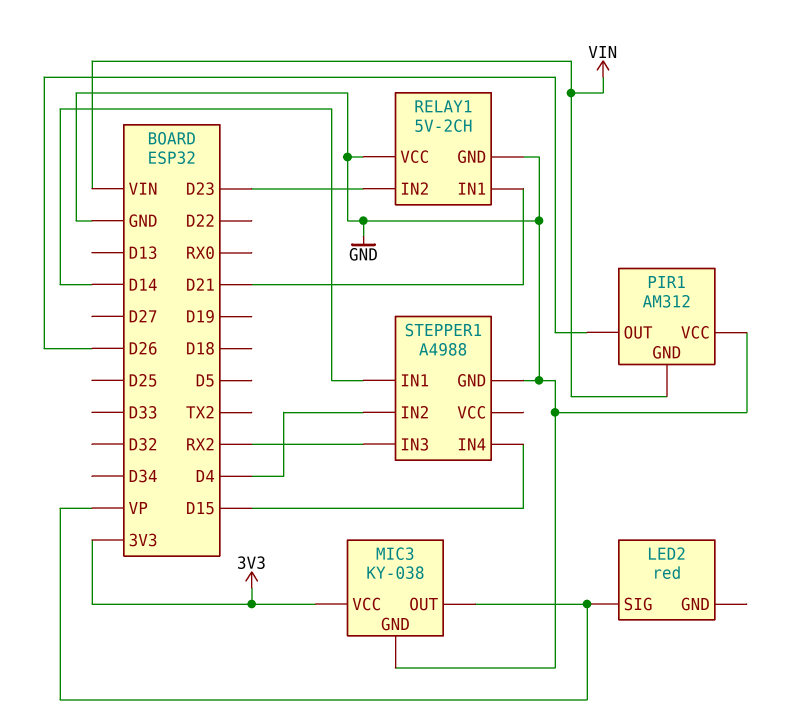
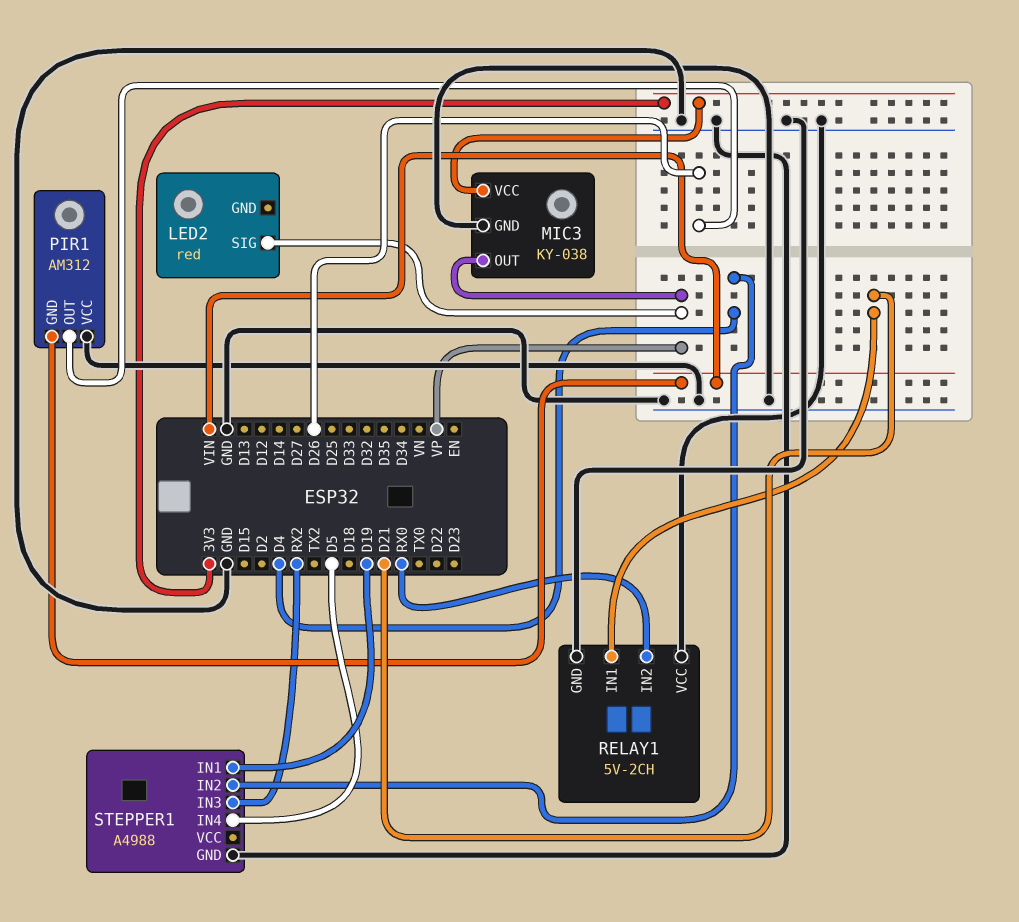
RELAY1 pin IN2: D23 -> RX0
STEPPER1 pin IN1: D14 -> D19
STEPPER1 pin IN4: D15 -> D5

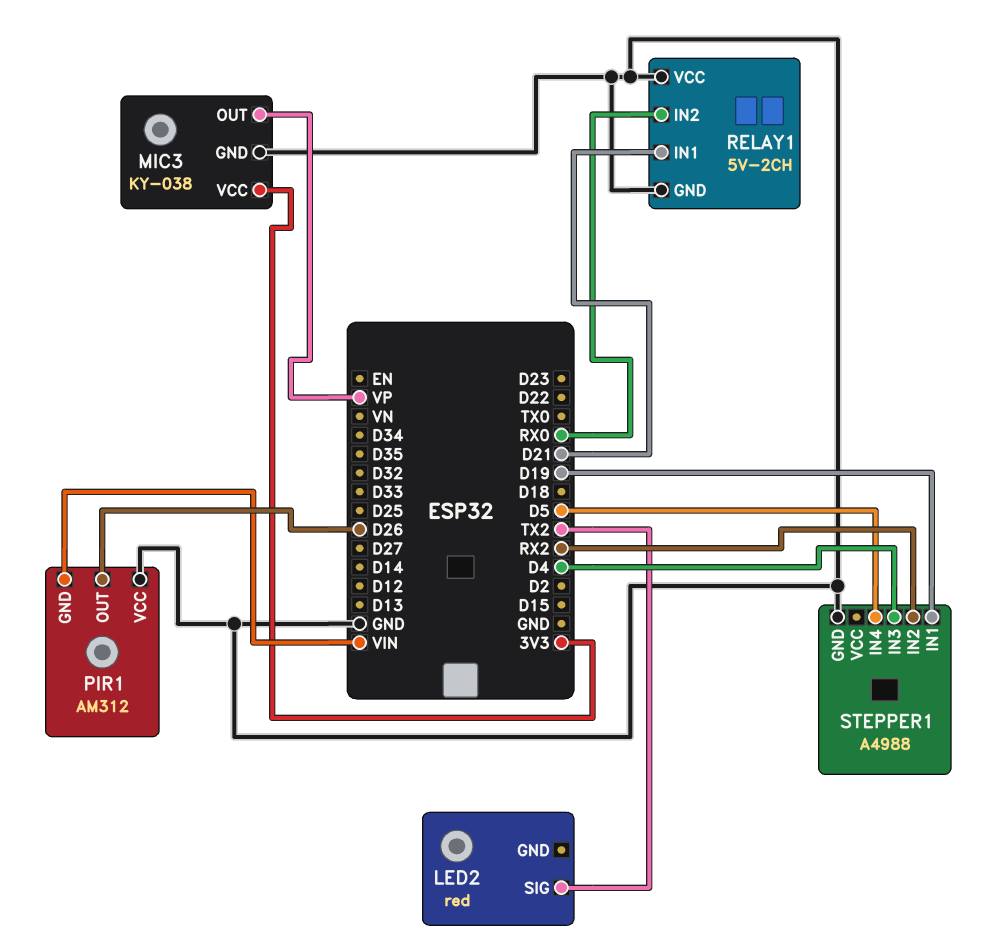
LED2 pin SIG: VP -> TX2
STEPPER1 pin IN2: D4 -> RX2
STEPPER1 pin IN3: RX2 -> D4

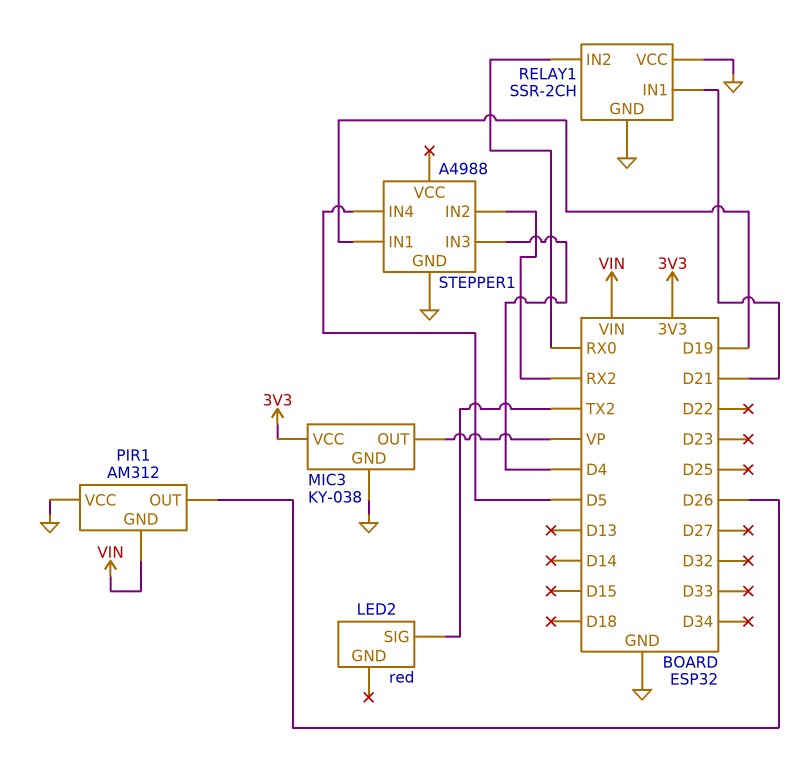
RELAY1: 5V-2CH -> SSR-2CH

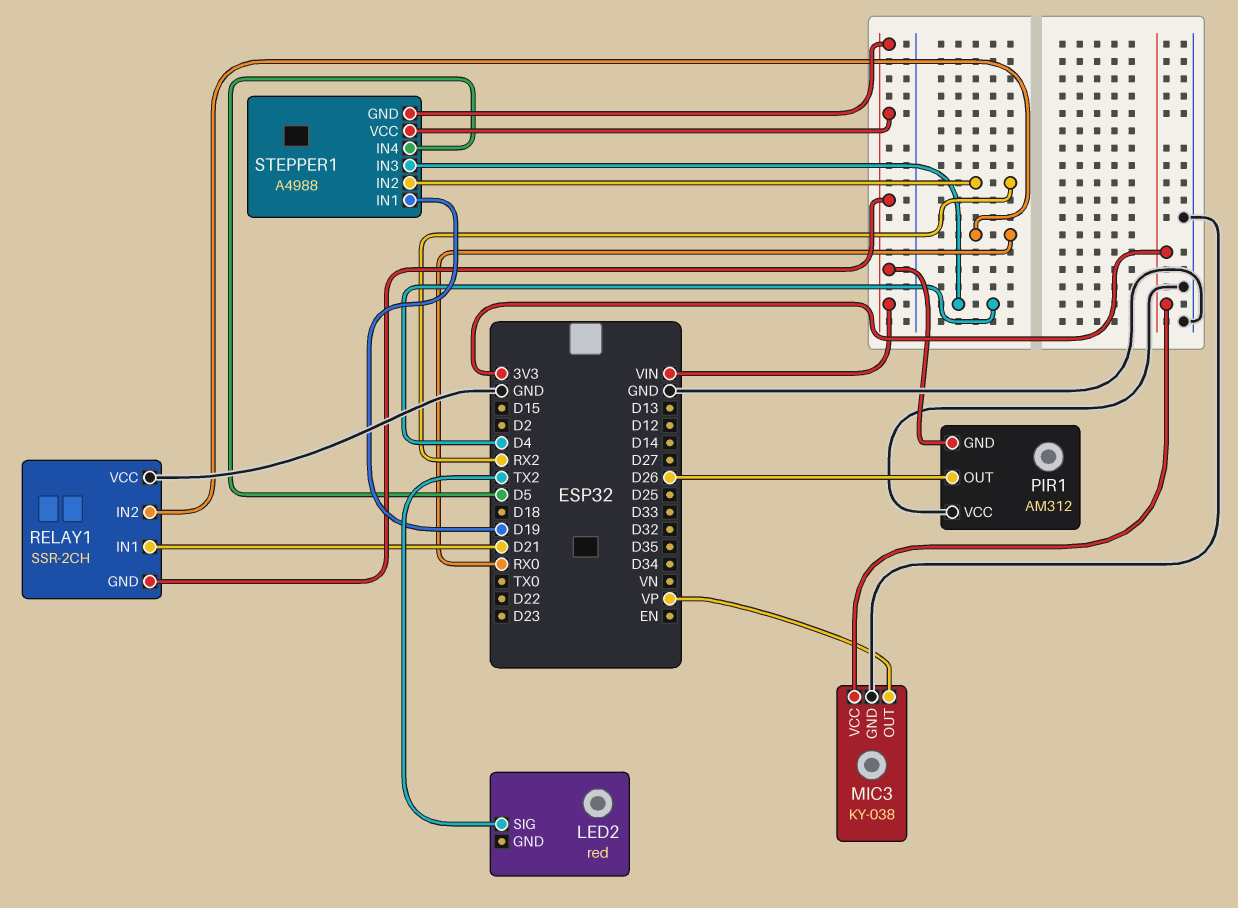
RELAY1 pin GND: GND -> VIN
STEPPER1 pin GND: GND -> VIN
STEPPER1 pin VCC: none -> VIN

